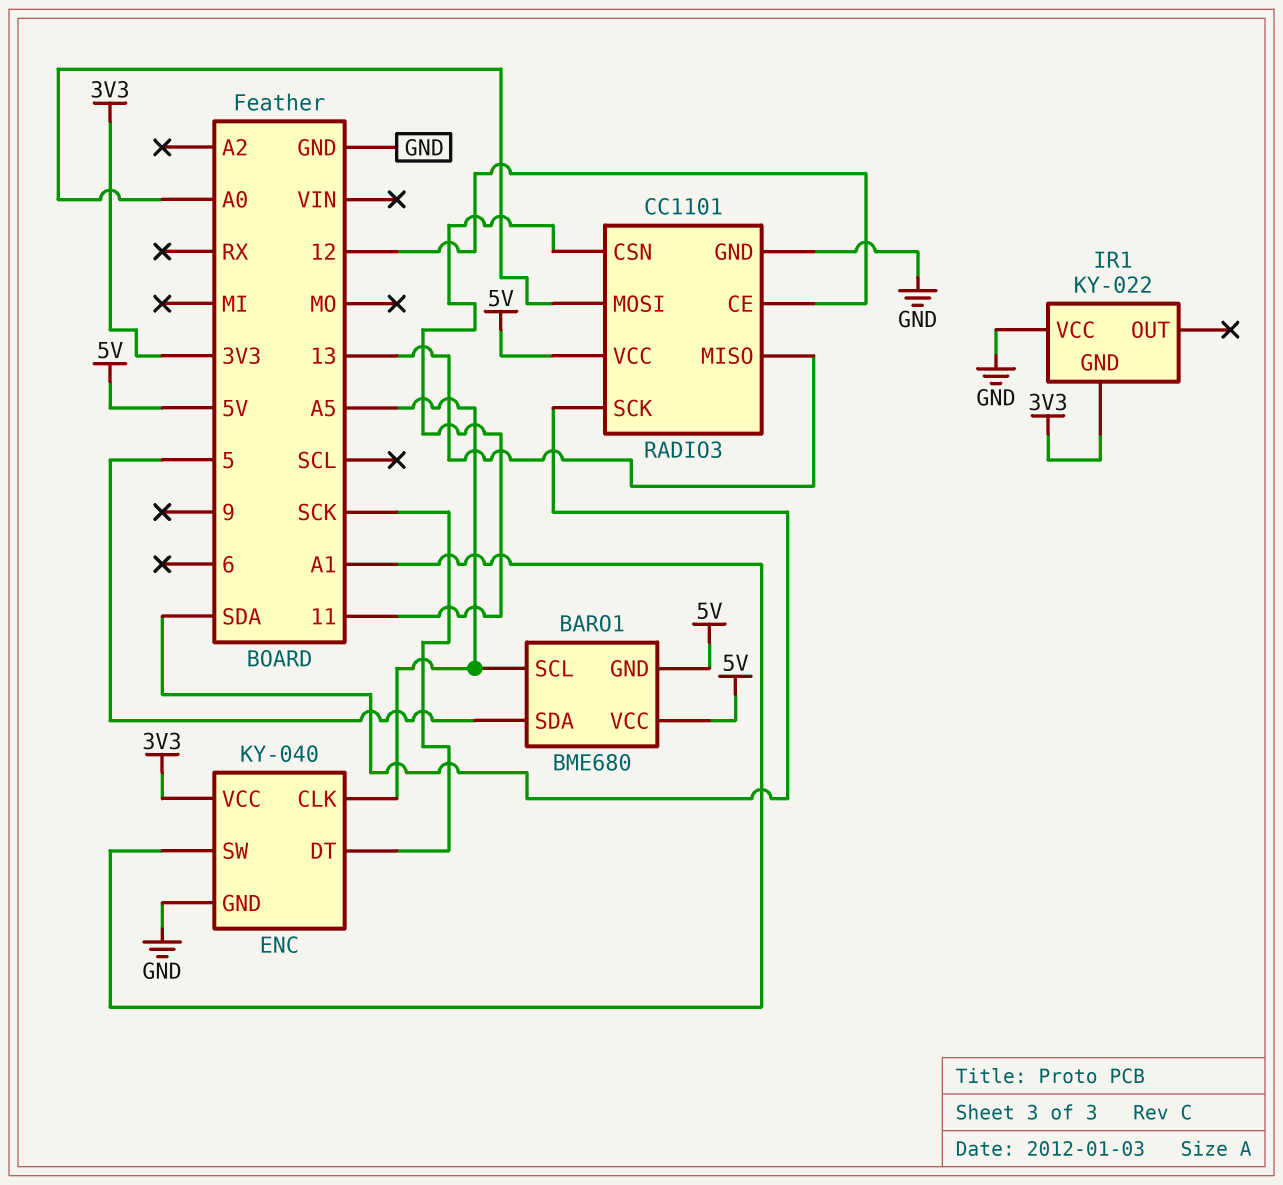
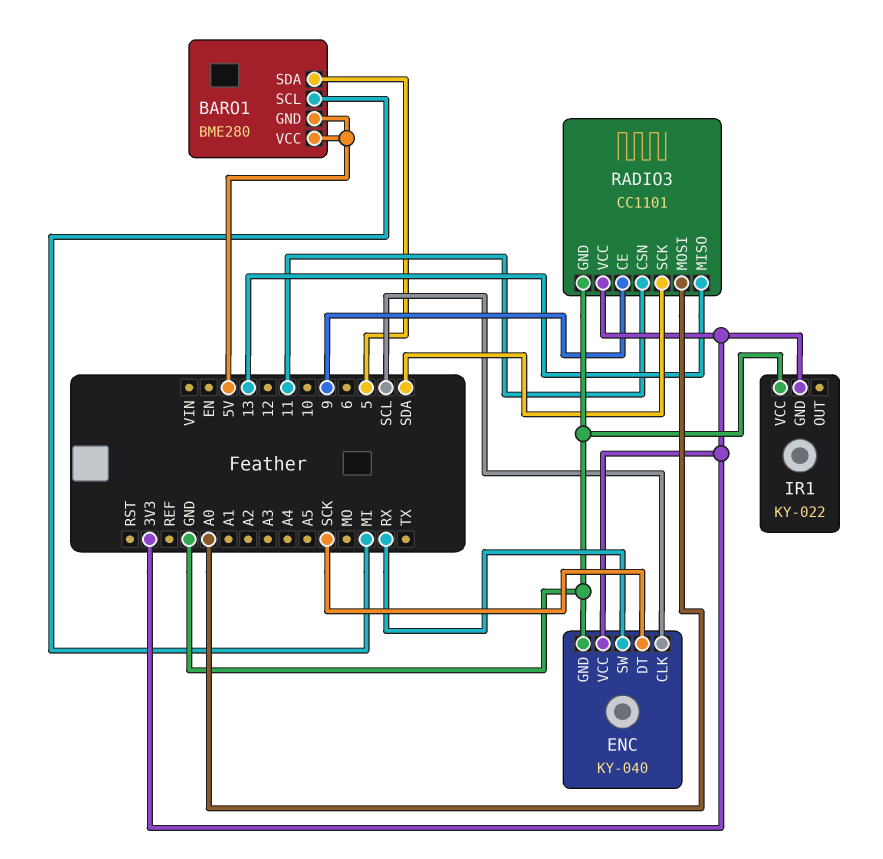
BARO1: BME680 -> BME280
BARO1 pin SCL: A5 -> MI
ENC pin CLK: A5 -> SCL
ENC pin SW: A1 -> RX
RADIO3 pin CE: 12 -> 9
RADIO3 pin VCC: 5V -> 3V3

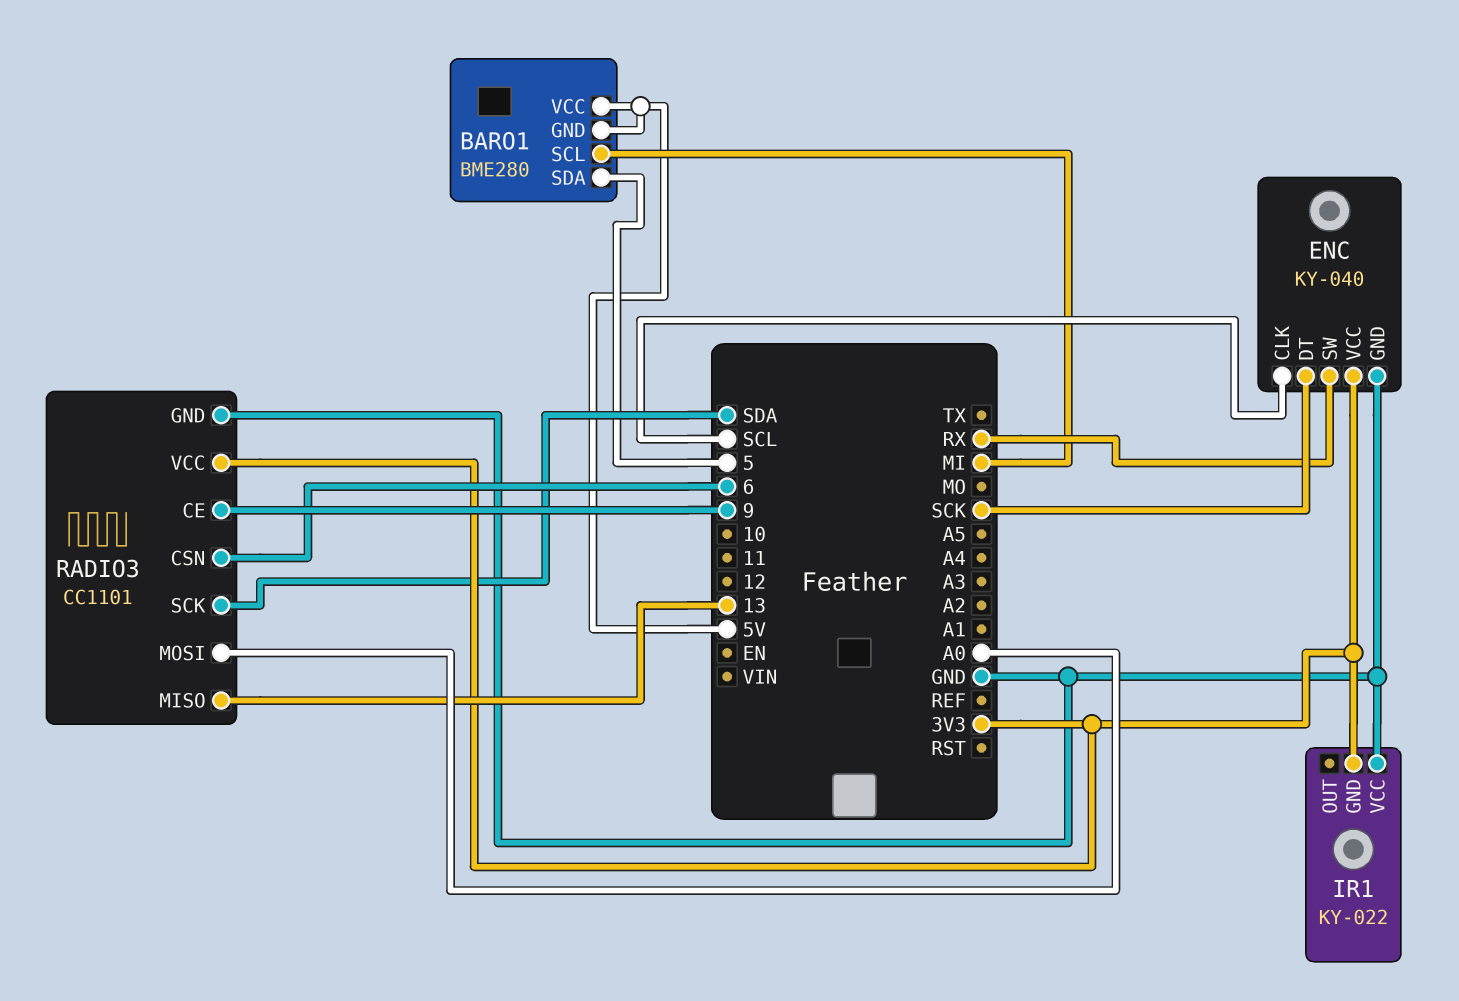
RADIO3 pin CSN: 11 -> 6

